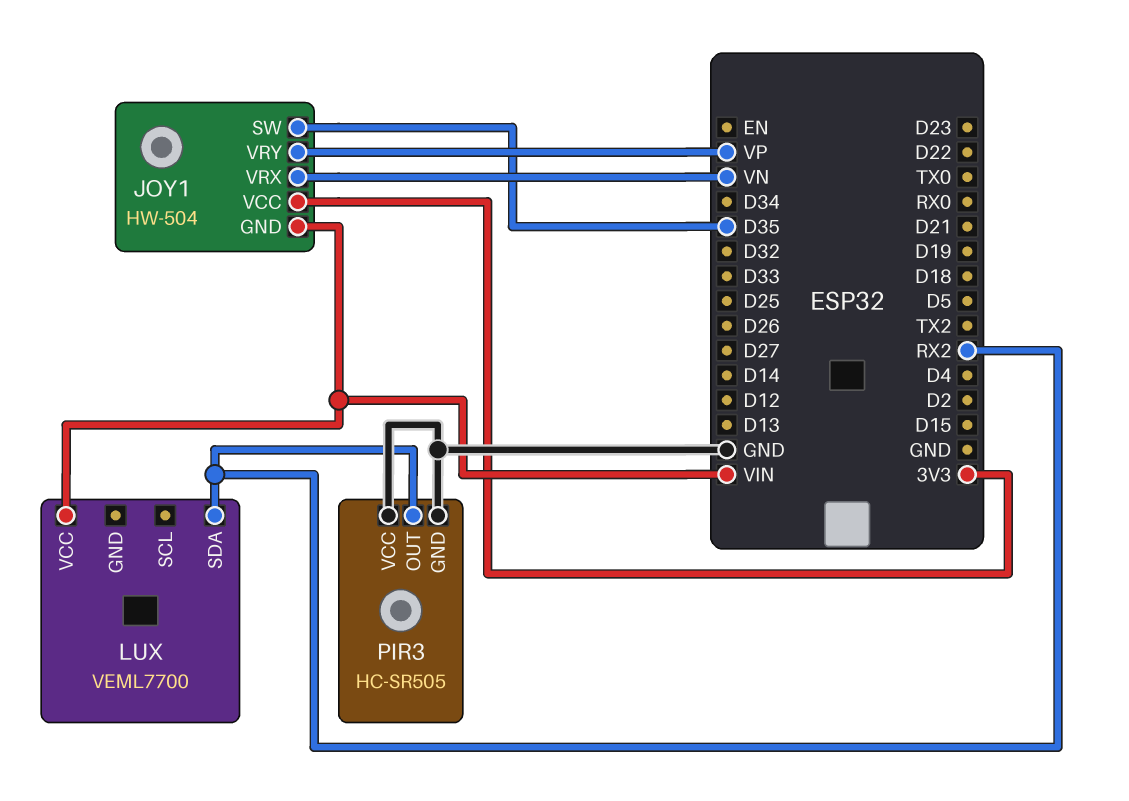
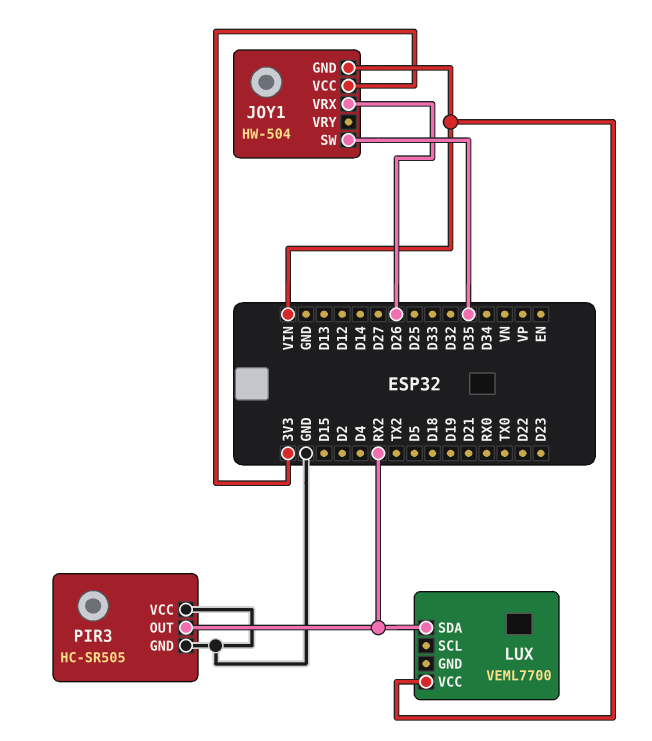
JOY1 pin VRX: VN -> D26
JOY1 pin VRY: VP -> none

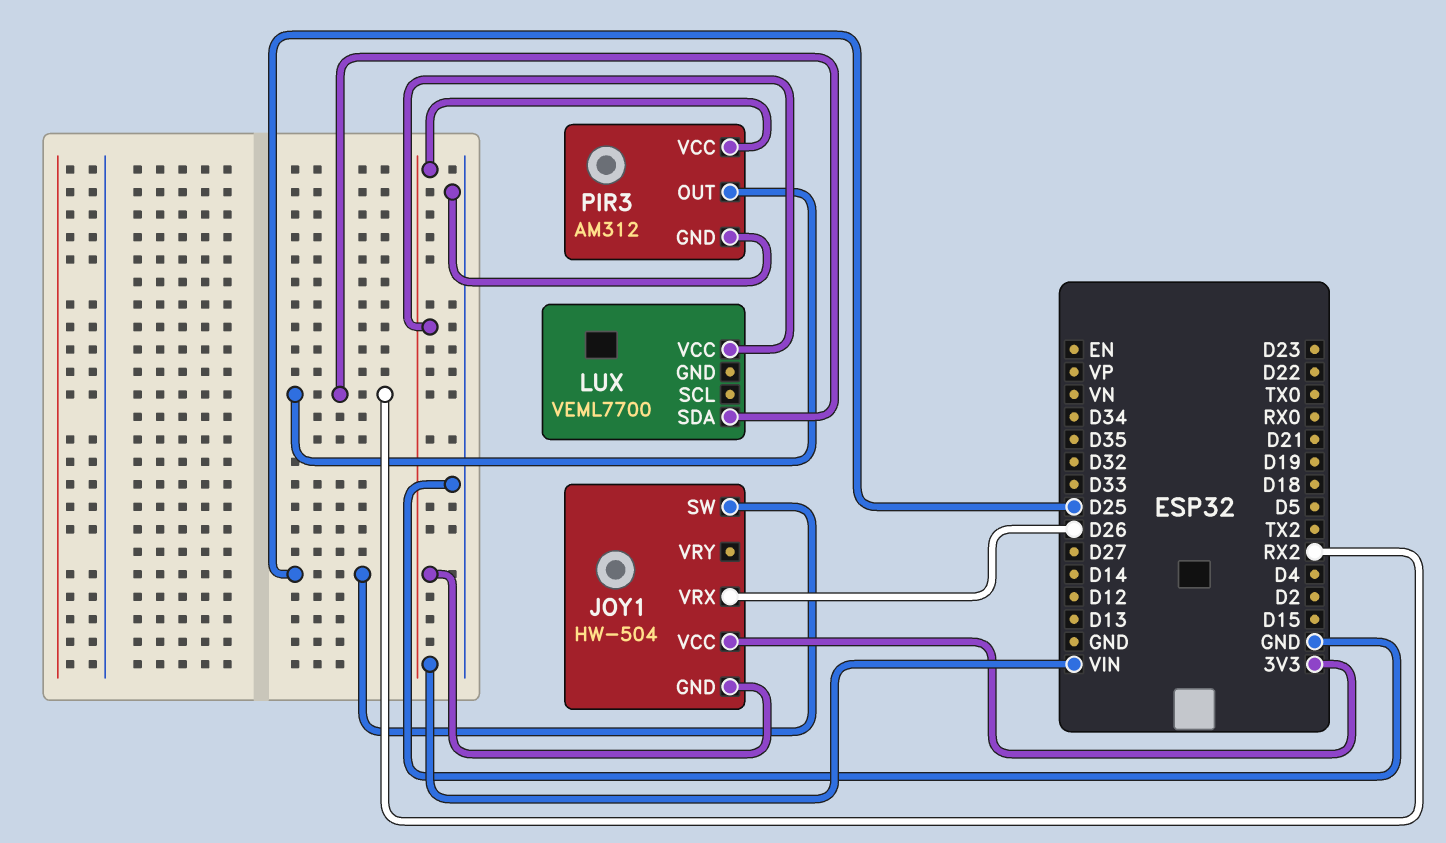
JOY1 pin SW: D35 -> D25
PIR3: HC-SR505 -> AM312
PIR3 pin VCC: GND -> VIN

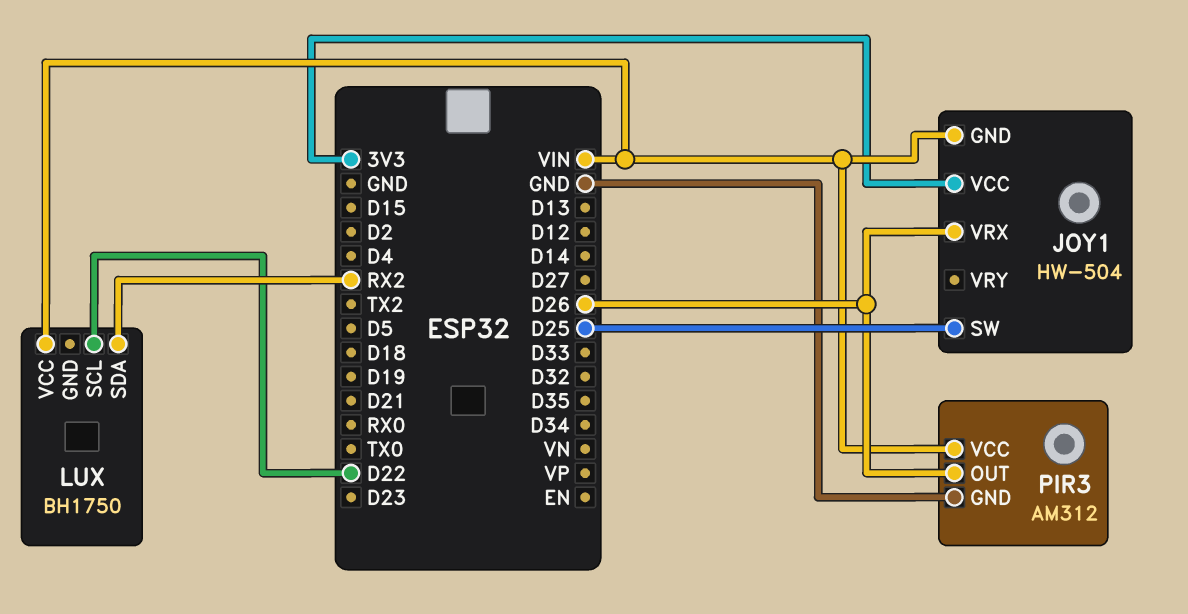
LUX: VEML7700 -> BH1750
LUX pin SCL: none -> D22
PIR3 pin OUT: RX2 -> D26

